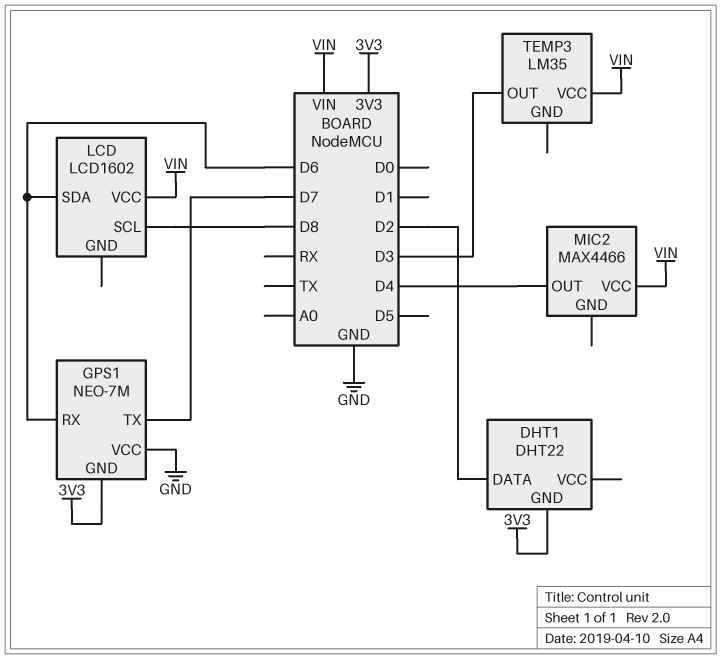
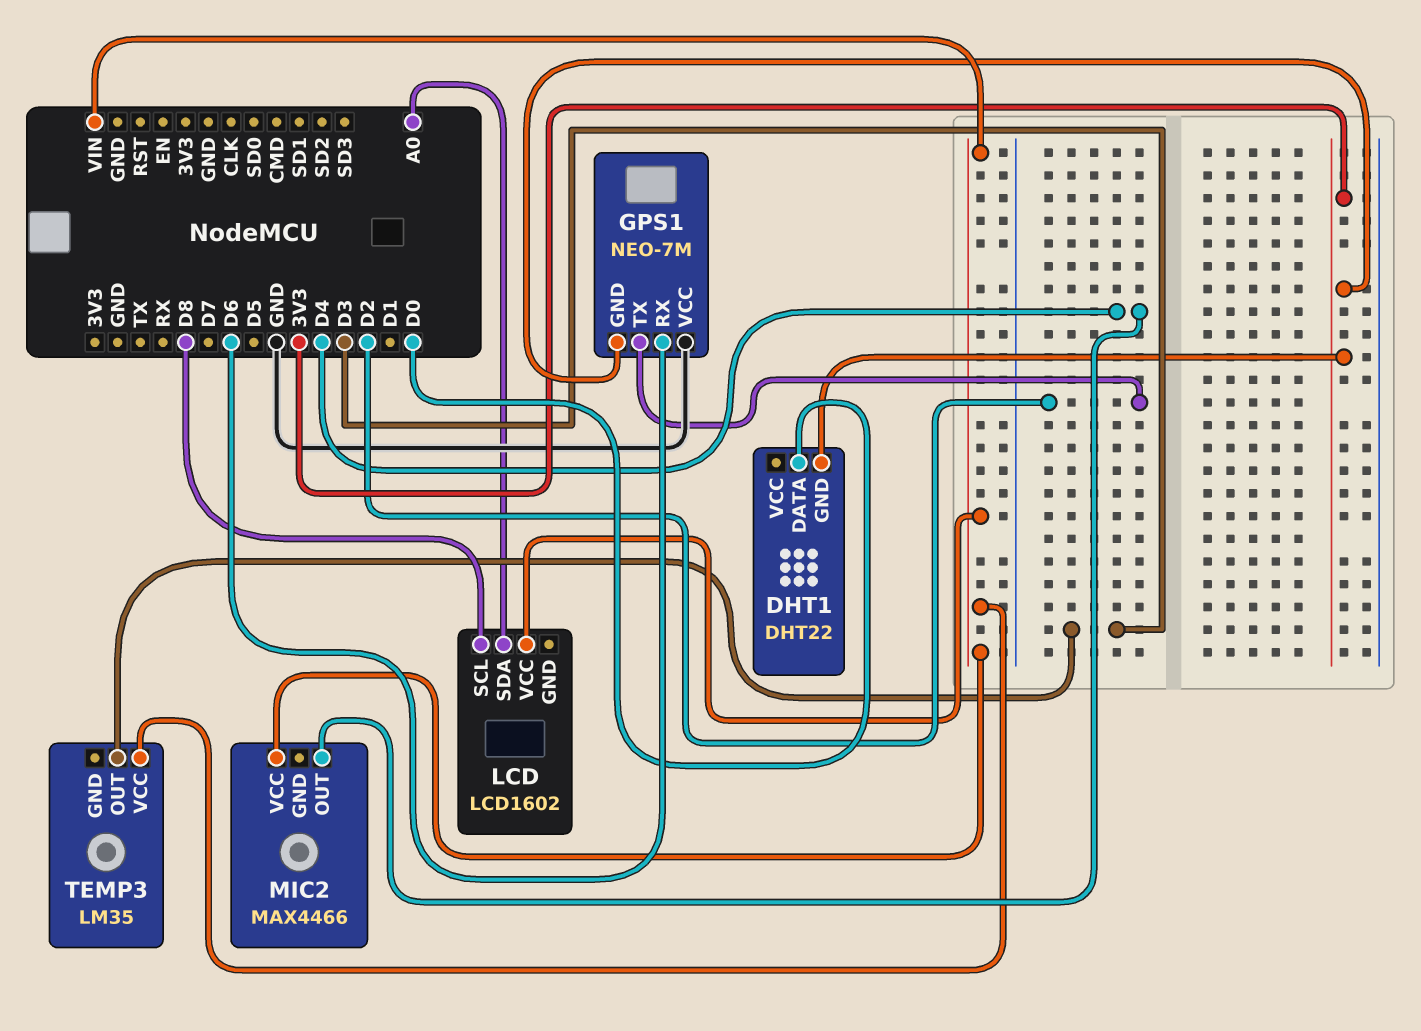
DHT1 pin DATA: D2 -> D0
GPS1 pin TX: D7 -> D2
LCD pin SDA: D6 -> A0

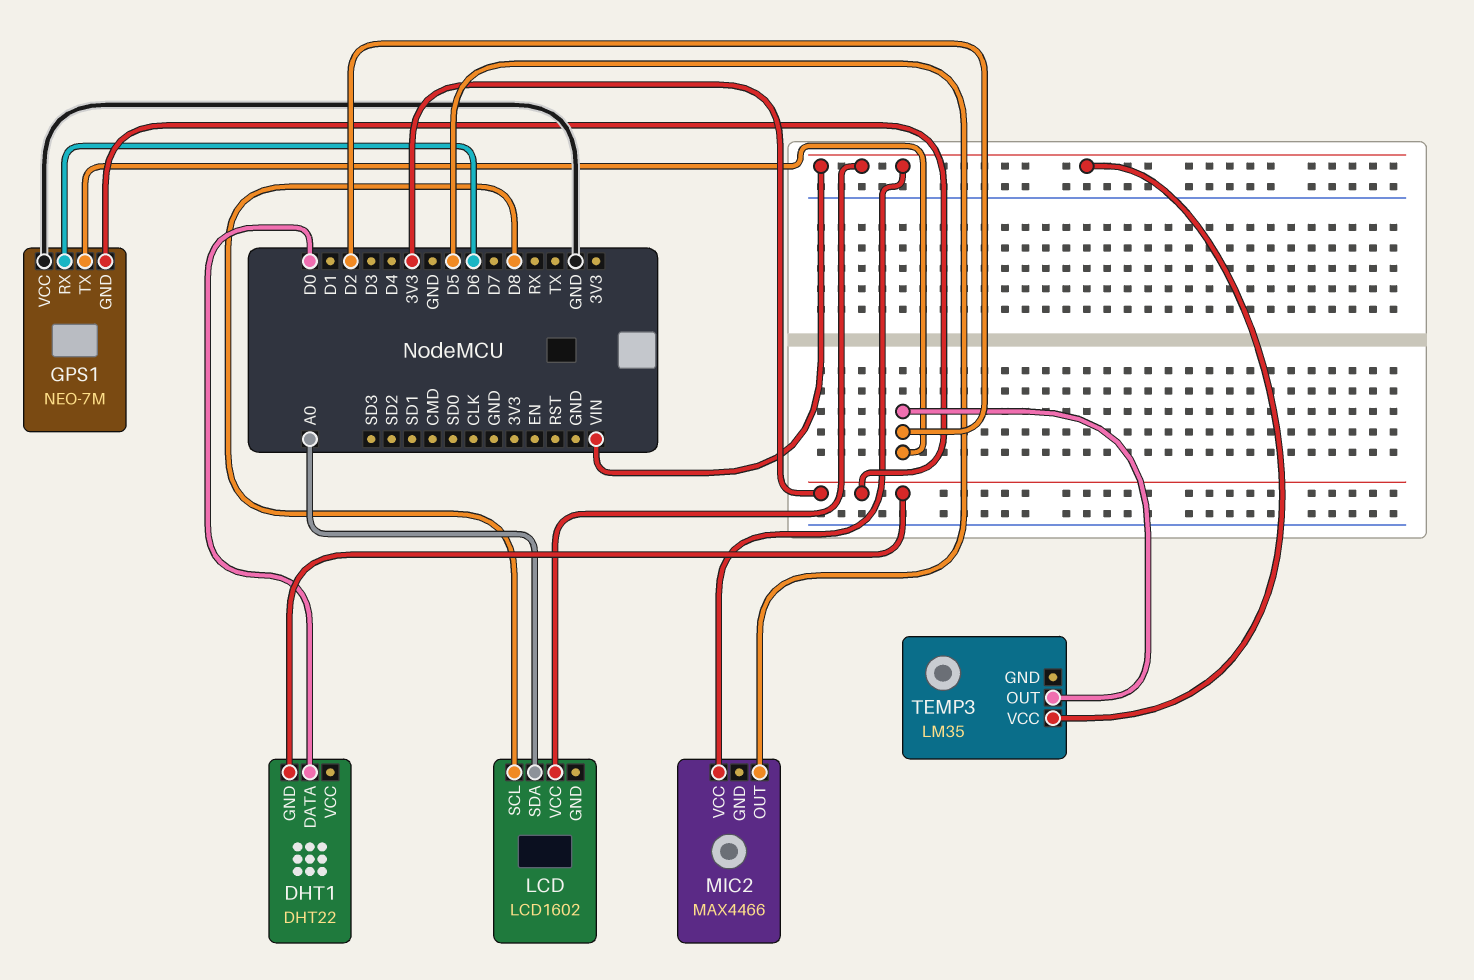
MIC2 pin OUT: D4 -> D5
TEMP3 pin OUT: D3 -> D2

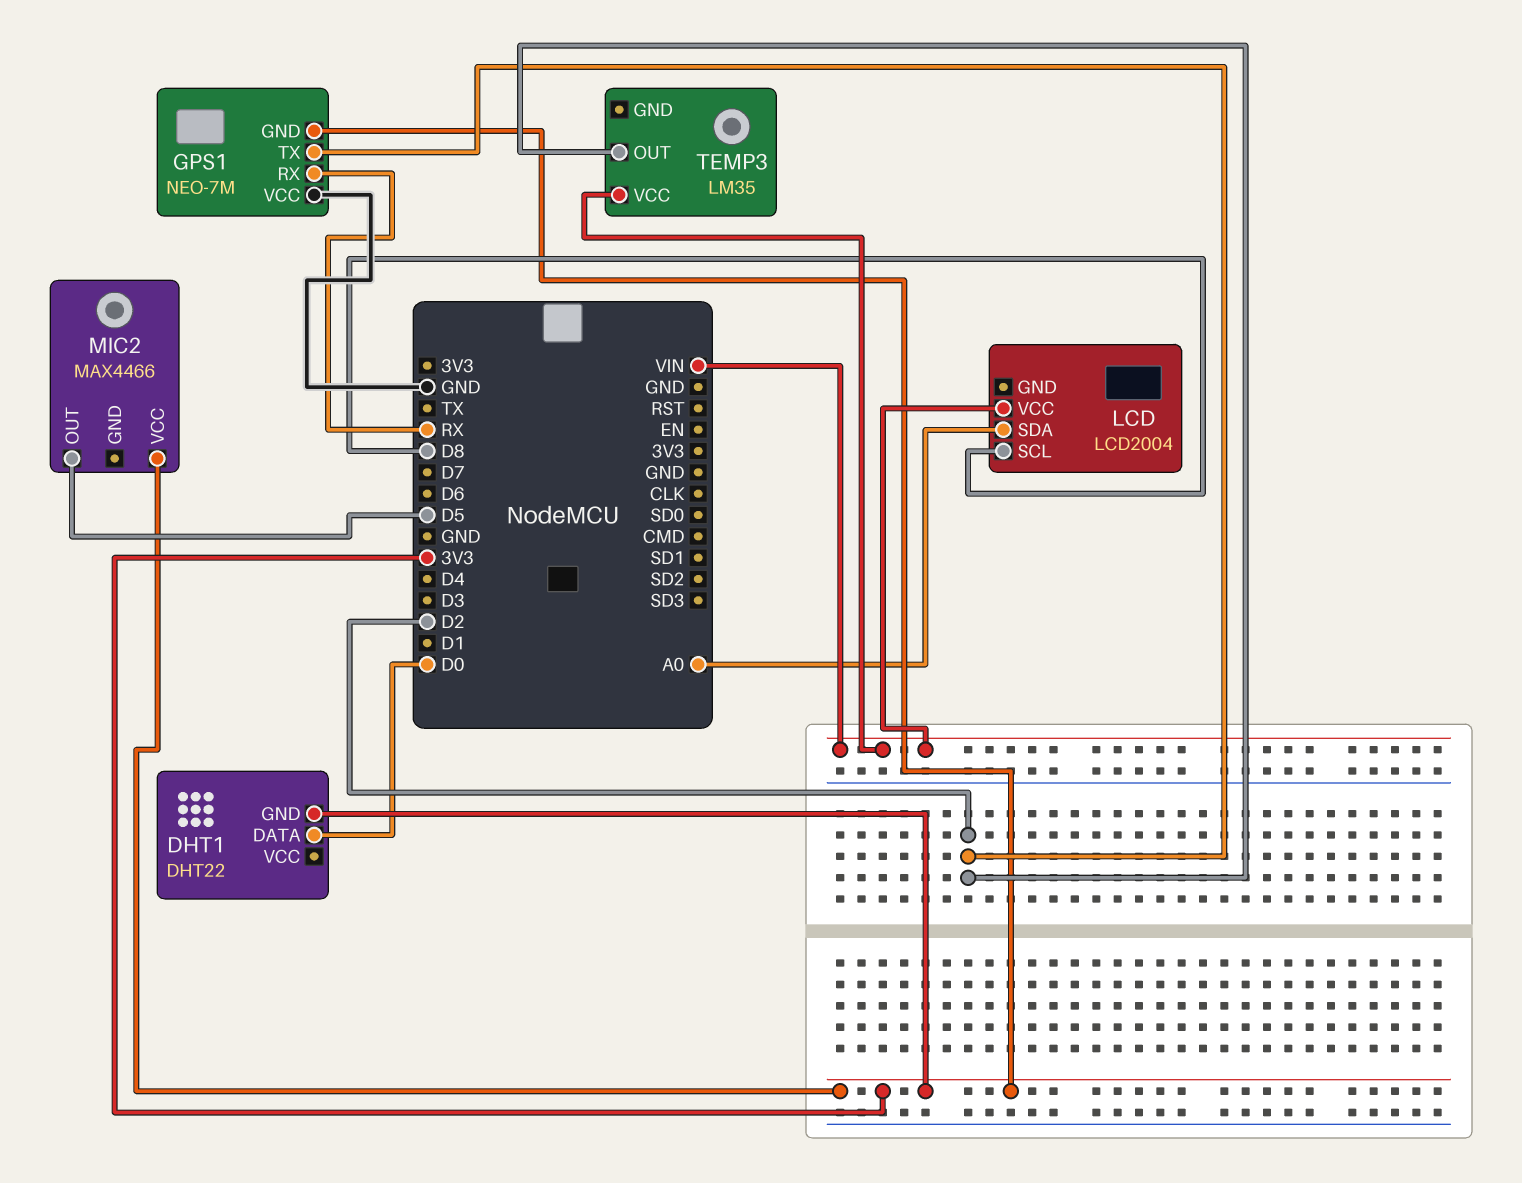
GPS1 pin RX: D6 -> RX
LCD: LCD1602 -> LCD2004
MIC2 pin VCC: VIN -> 3V3

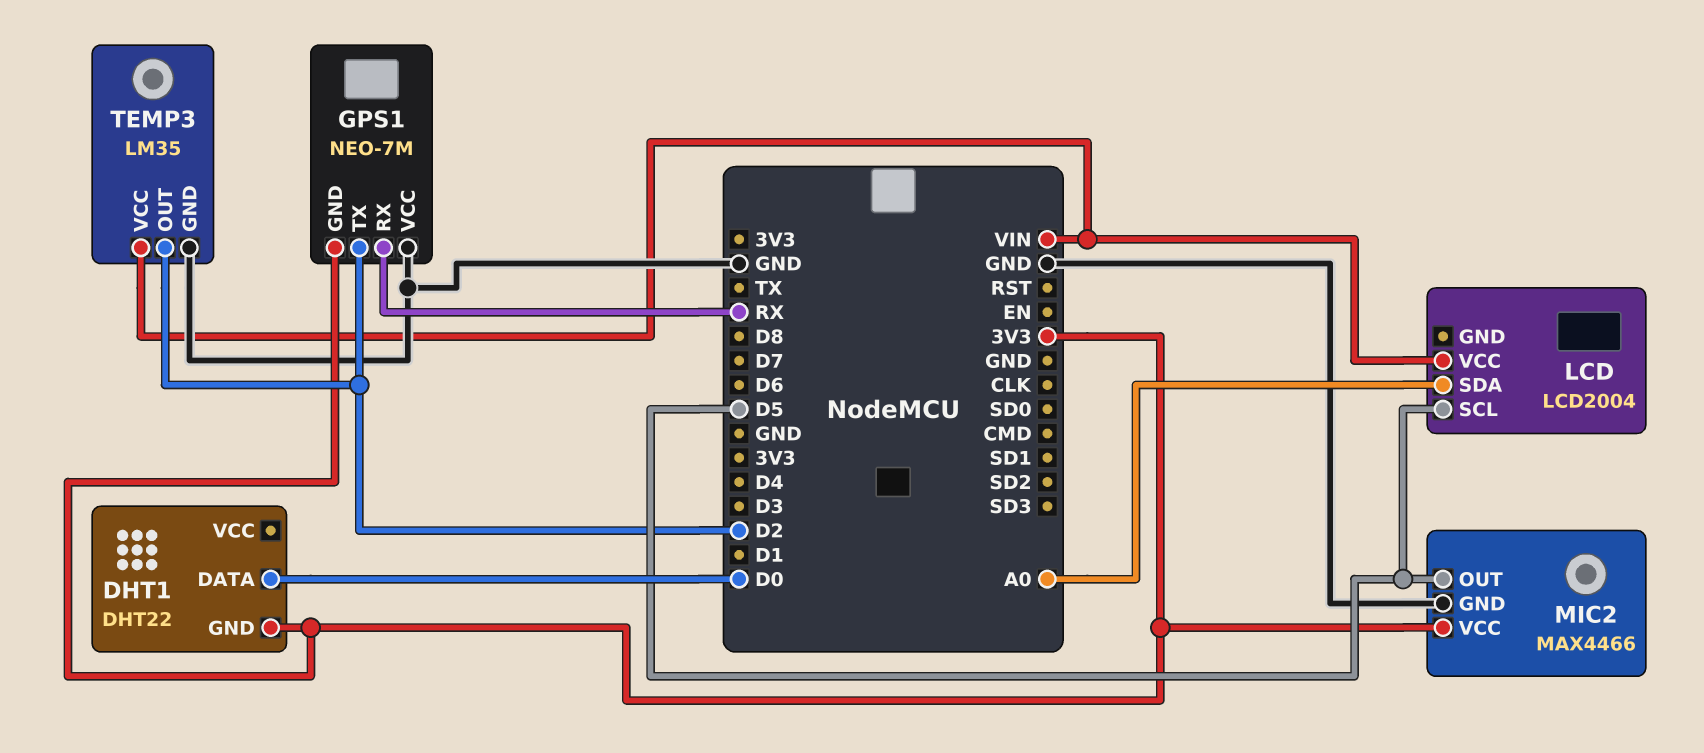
LCD pin SCL: D8 -> D5
MIC2 pin GND: none -> GND
TEMP3 pin GND: none -> GND

